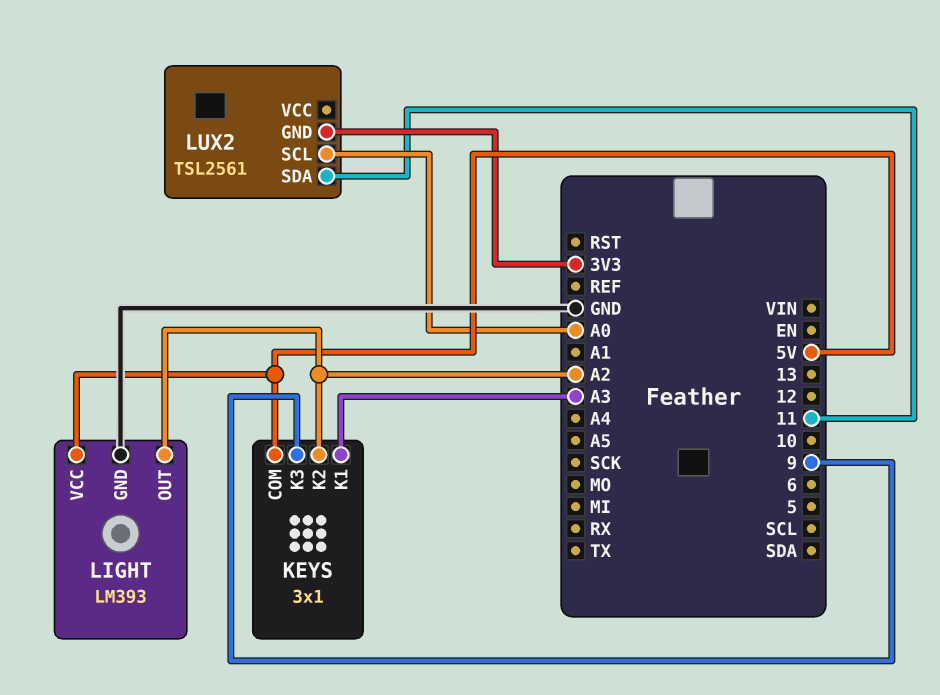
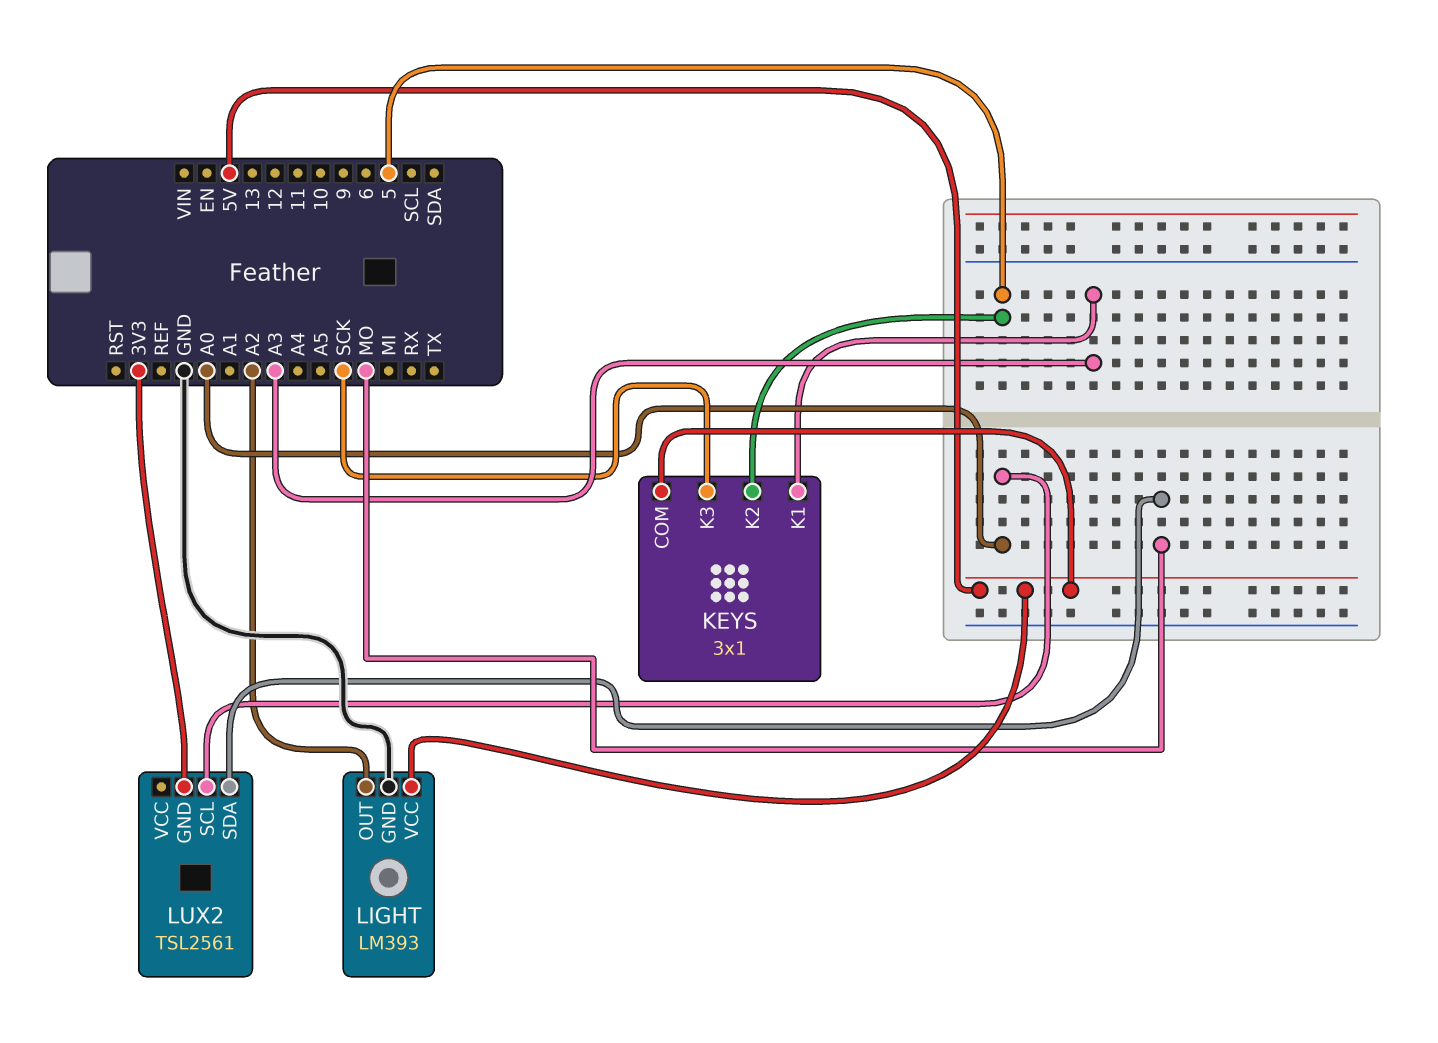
KEYS pin K2: A2 -> 5
KEYS pin K3: 9 -> SCK
LUX2 pin SDA: 11 -> MO

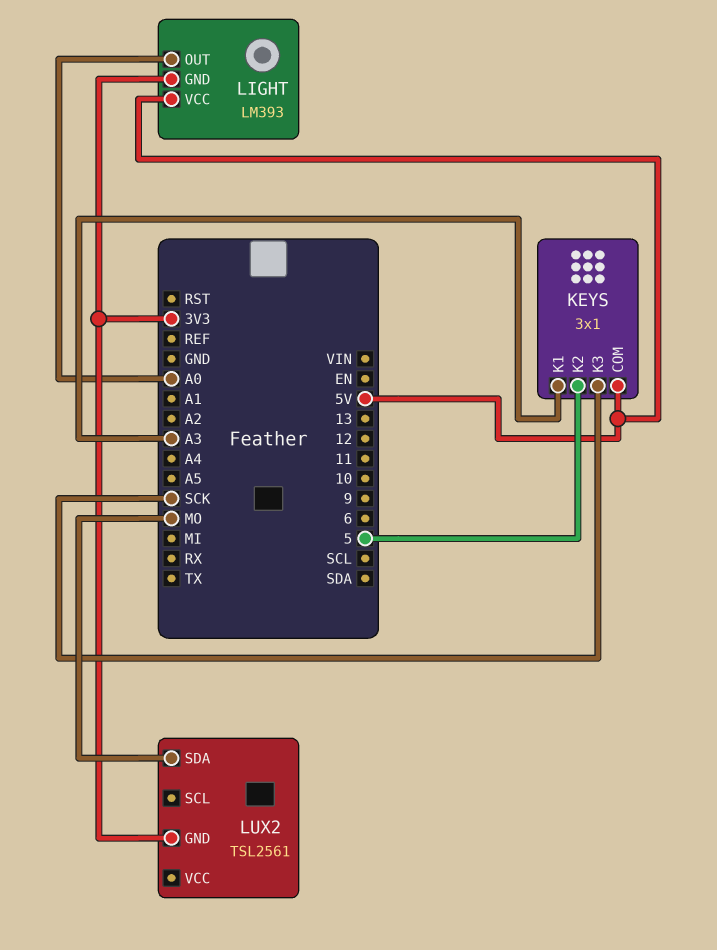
LIGHT pin GND: GND -> 3V3
LIGHT pin OUT: A2 -> A0
LUX2 pin SCL: A0 -> none

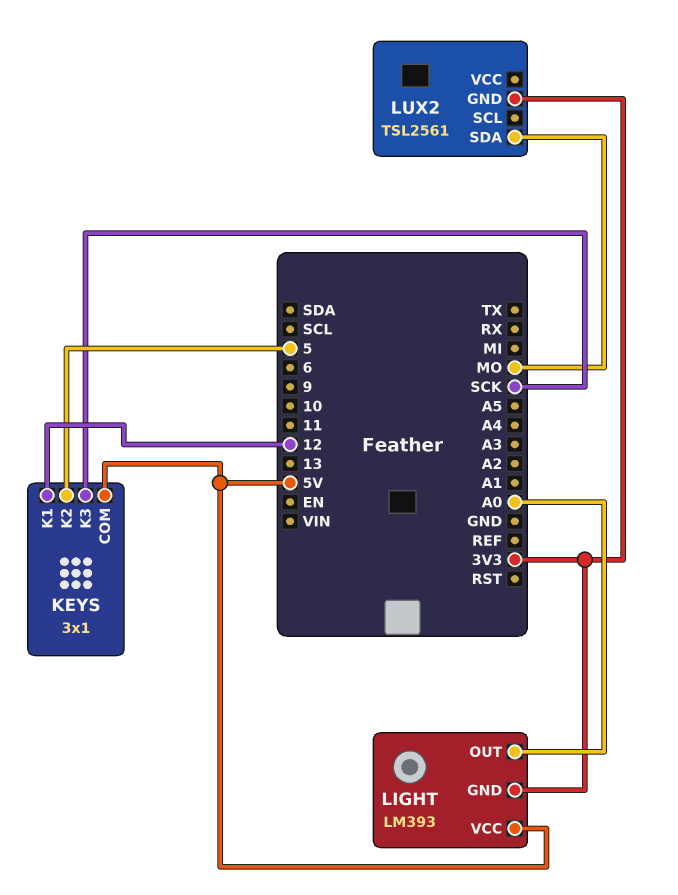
KEYS pin K1: A3 -> 12

